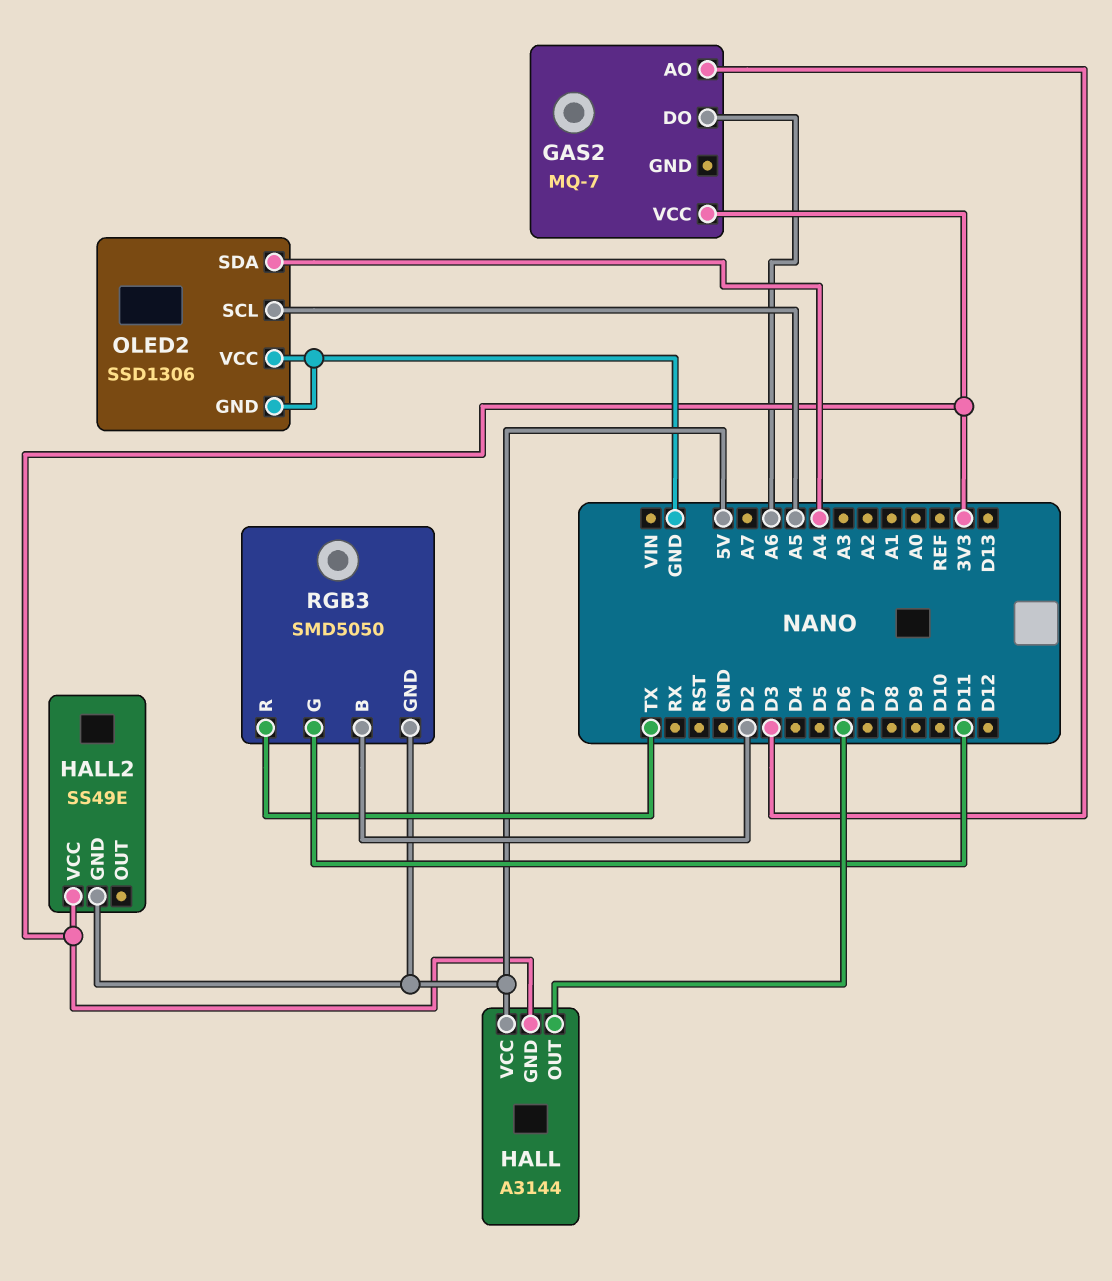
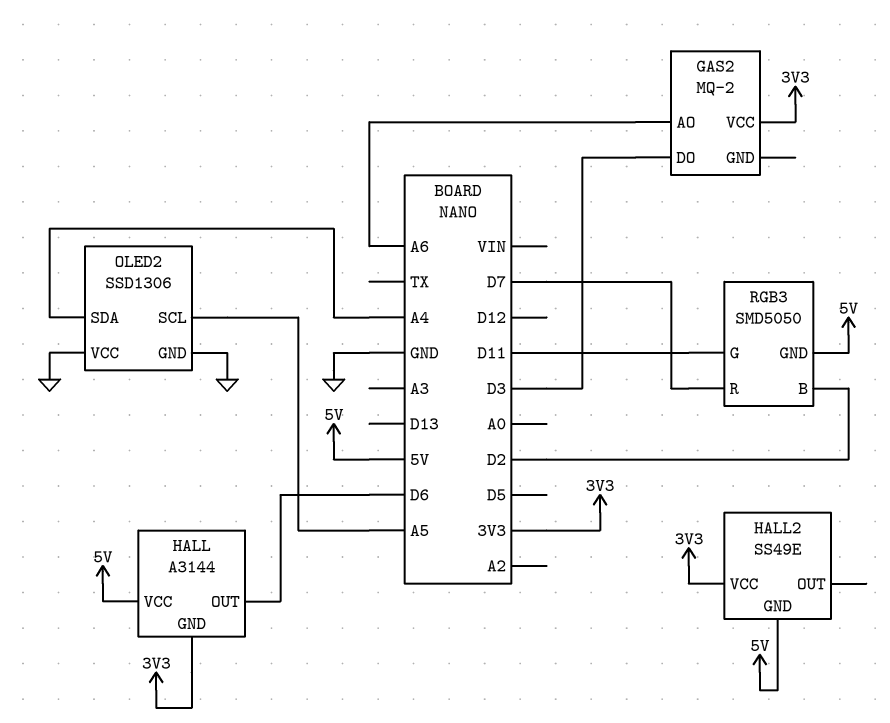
GAS2: MQ-7 -> MQ-2
GAS2 pin AO: D3 -> A6
GAS2 pin DO: A6 -> D3
RGB3 pin R: TX -> D7

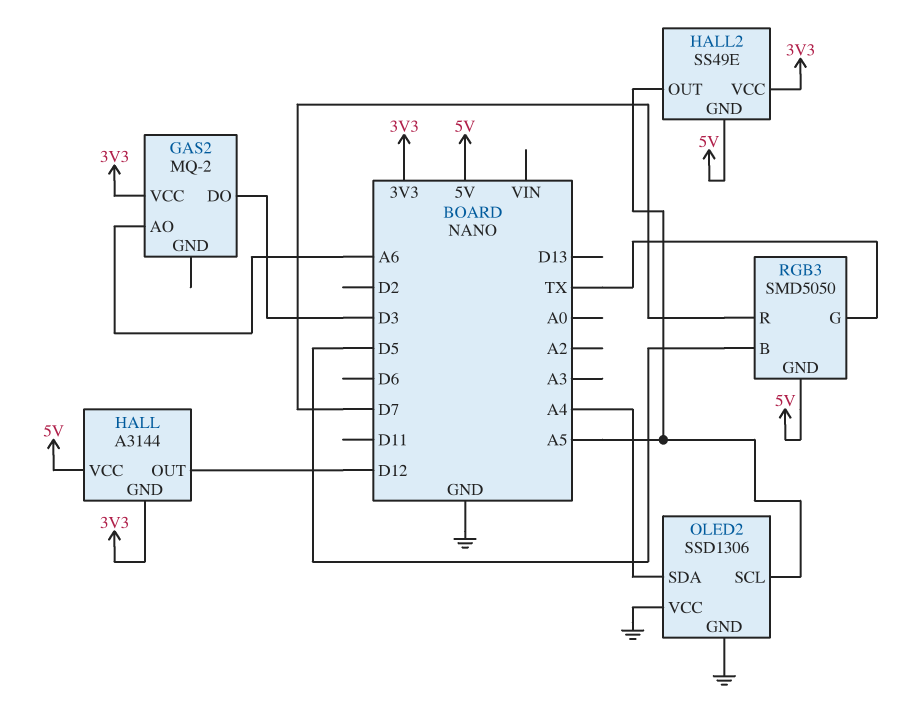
HALL pin OUT: D6 -> D12
HALL2 pin OUT: none -> A5
RGB3 pin B: D2 -> D5
RGB3 pin G: D11 -> TX

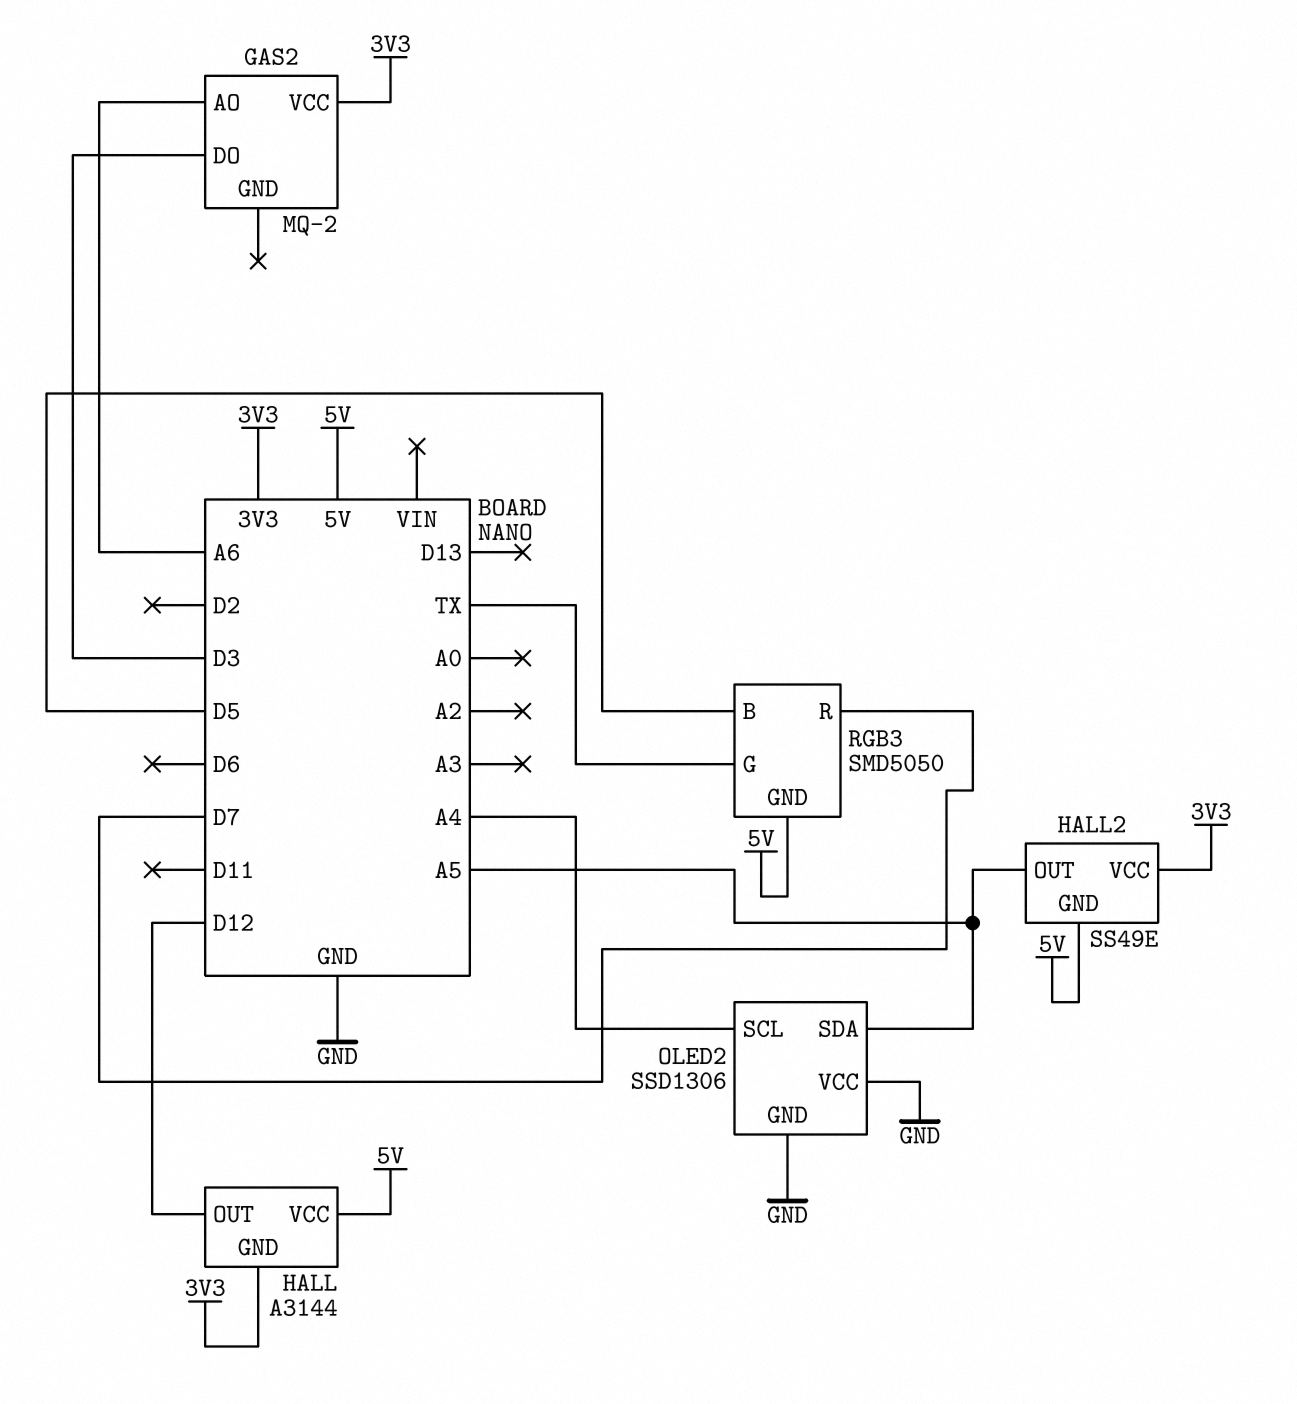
OLED2 pin SCL: A5 -> A4
OLED2 pin SDA: A4 -> A5

